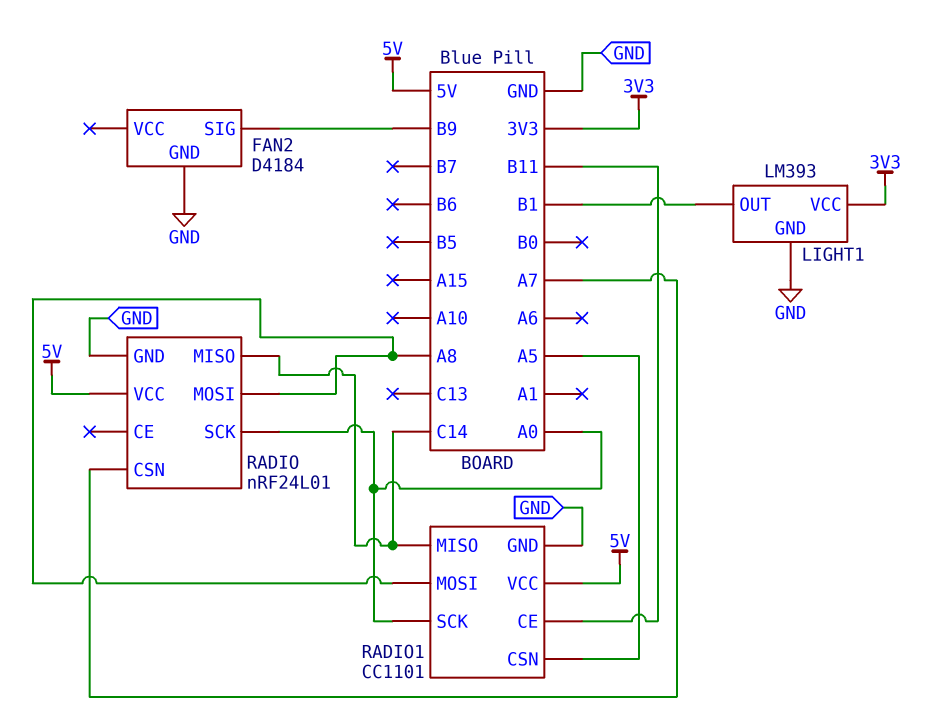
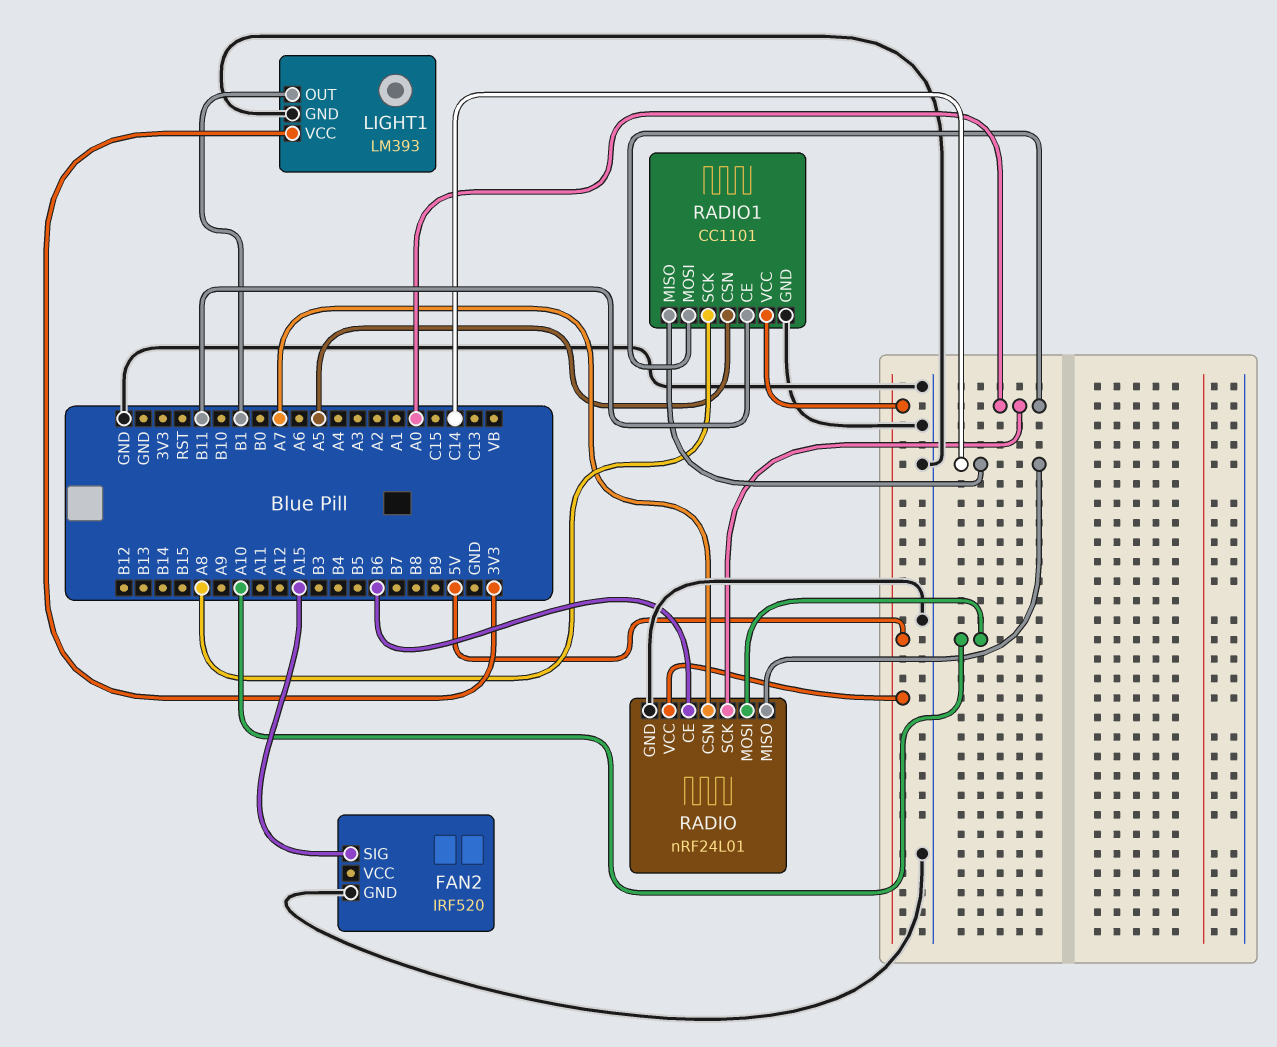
FAN2: D4184 -> IRF520
FAN2 pin SIG: B9 -> A15
RADIO pin CE: none -> B6
RADIO pin MOSI: A8 -> A10
RADIO1 pin MOSI: A8 -> A0
RADIO1 pin SCK: A0 -> A8

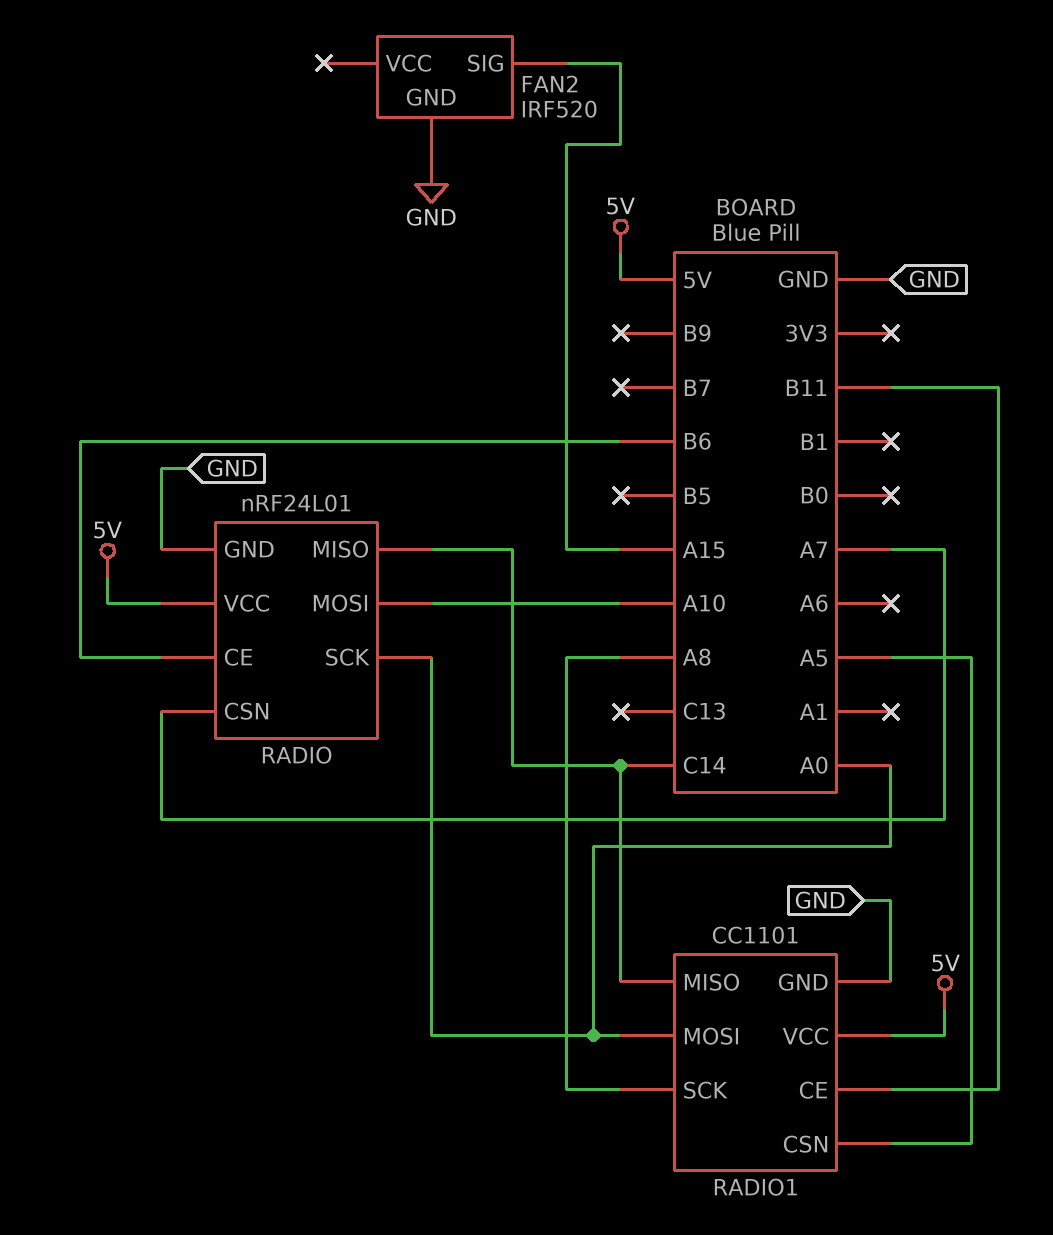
LIGHT1: LM393 -> none
LIGHT1 pin GND: GND -> none
LIGHT1 pin OUT: B1 -> none
LIGHT1 pin VCC: 3V3 -> none

